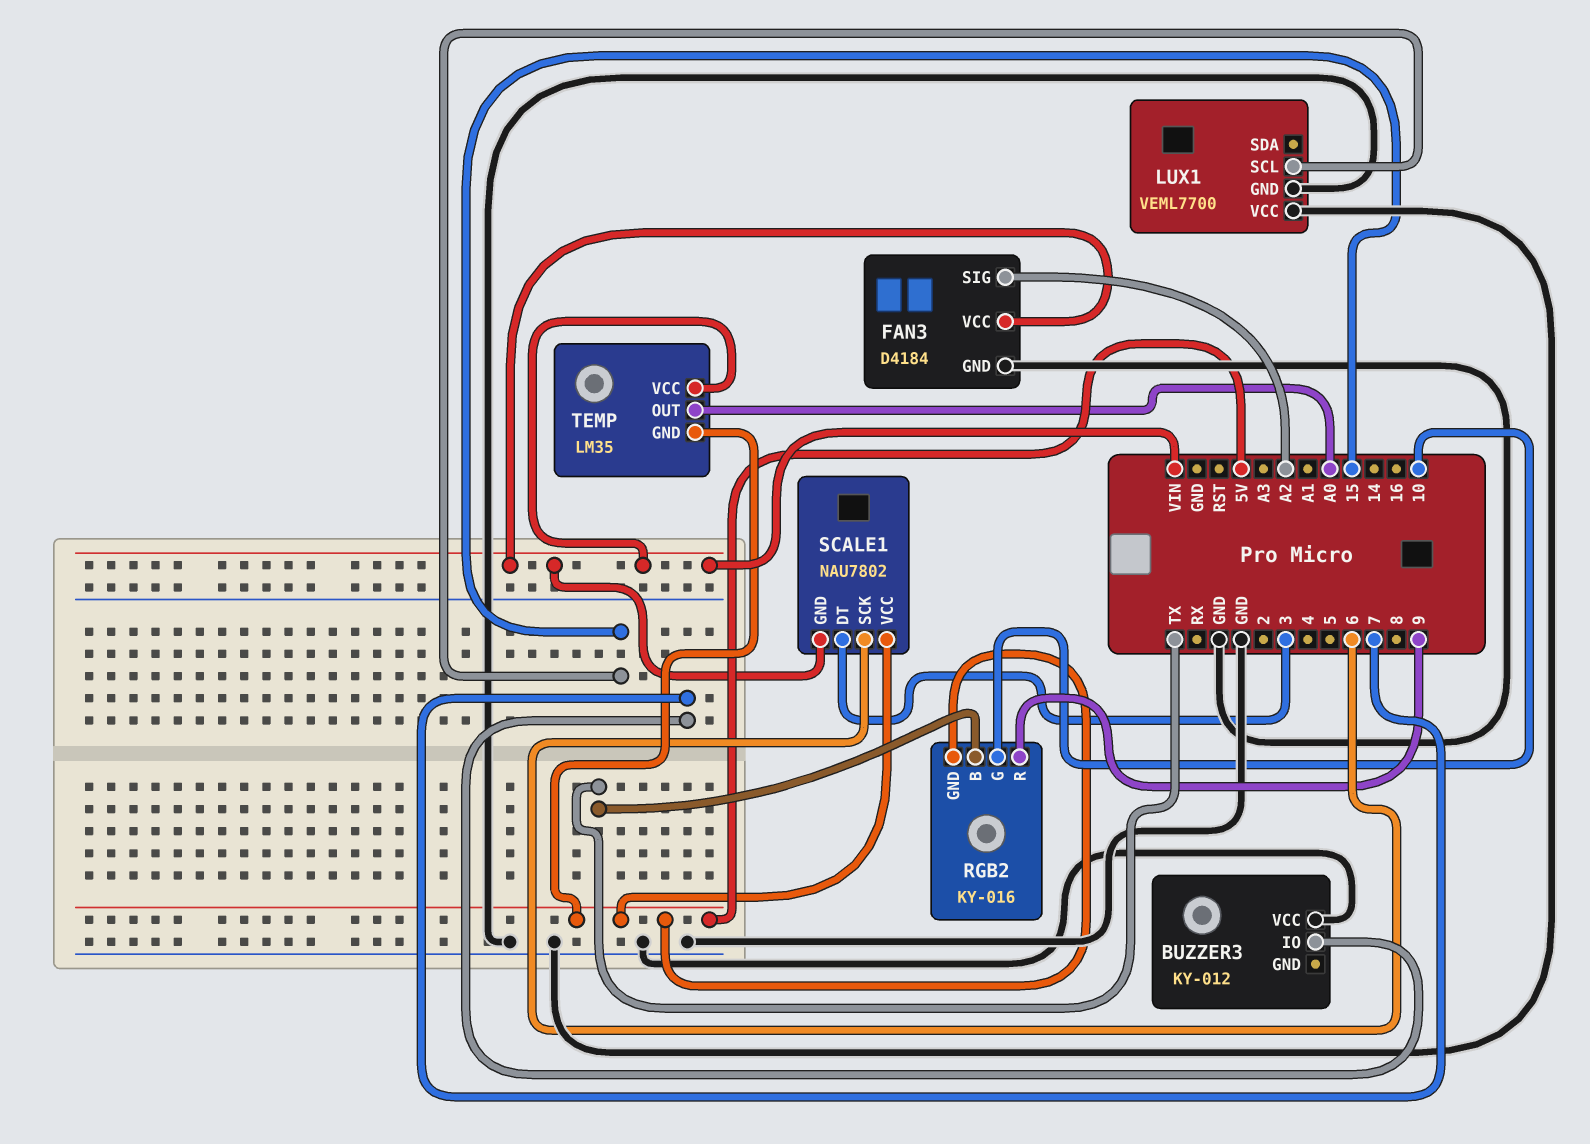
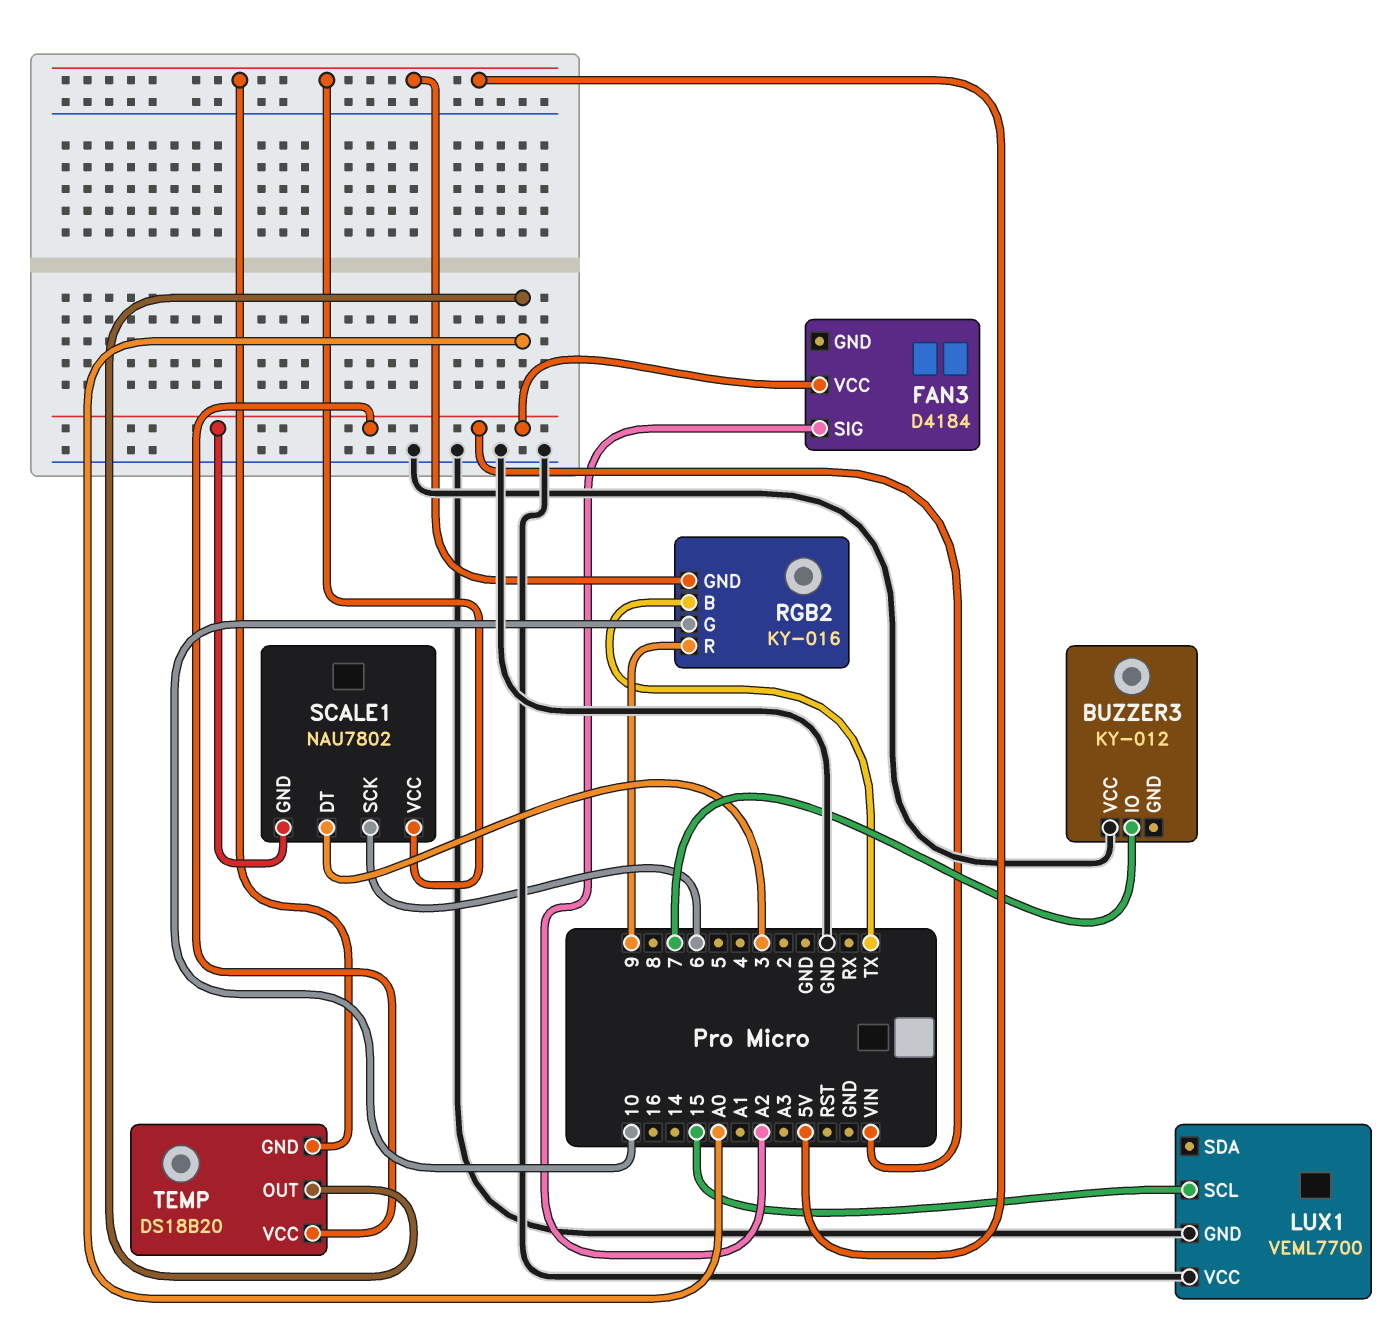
FAN3 pin GND: GND -> none
TEMP: LM35 -> DS18B20

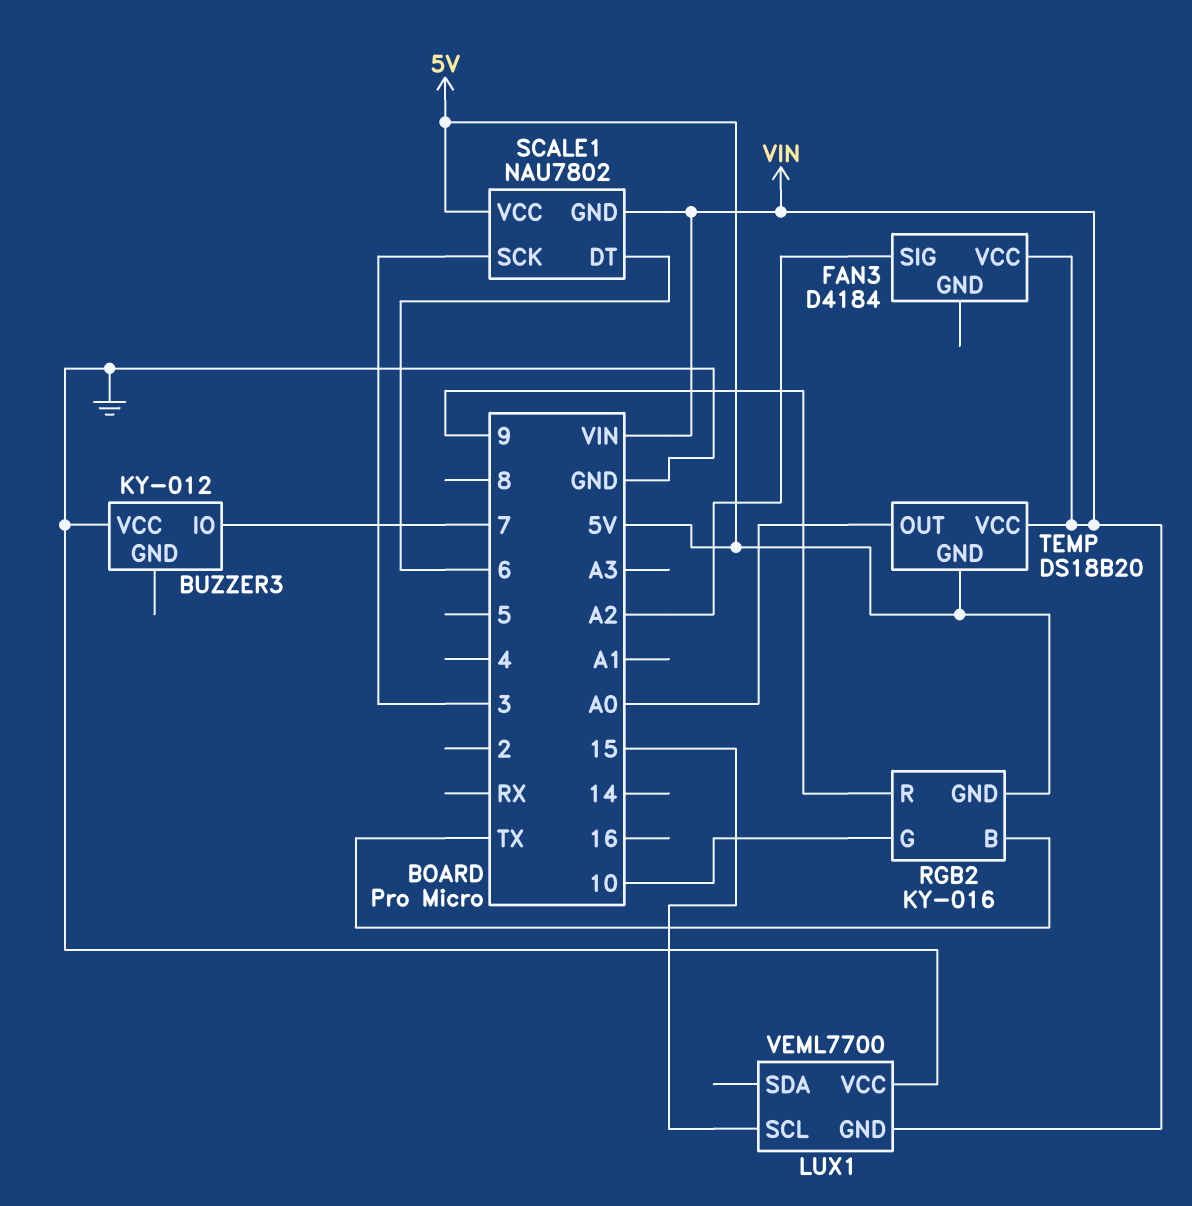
LUX1 pin GND: GND -> VIN
SCALE1 pin DT: 3 -> 6
SCALE1 pin SCK: 6 -> 3

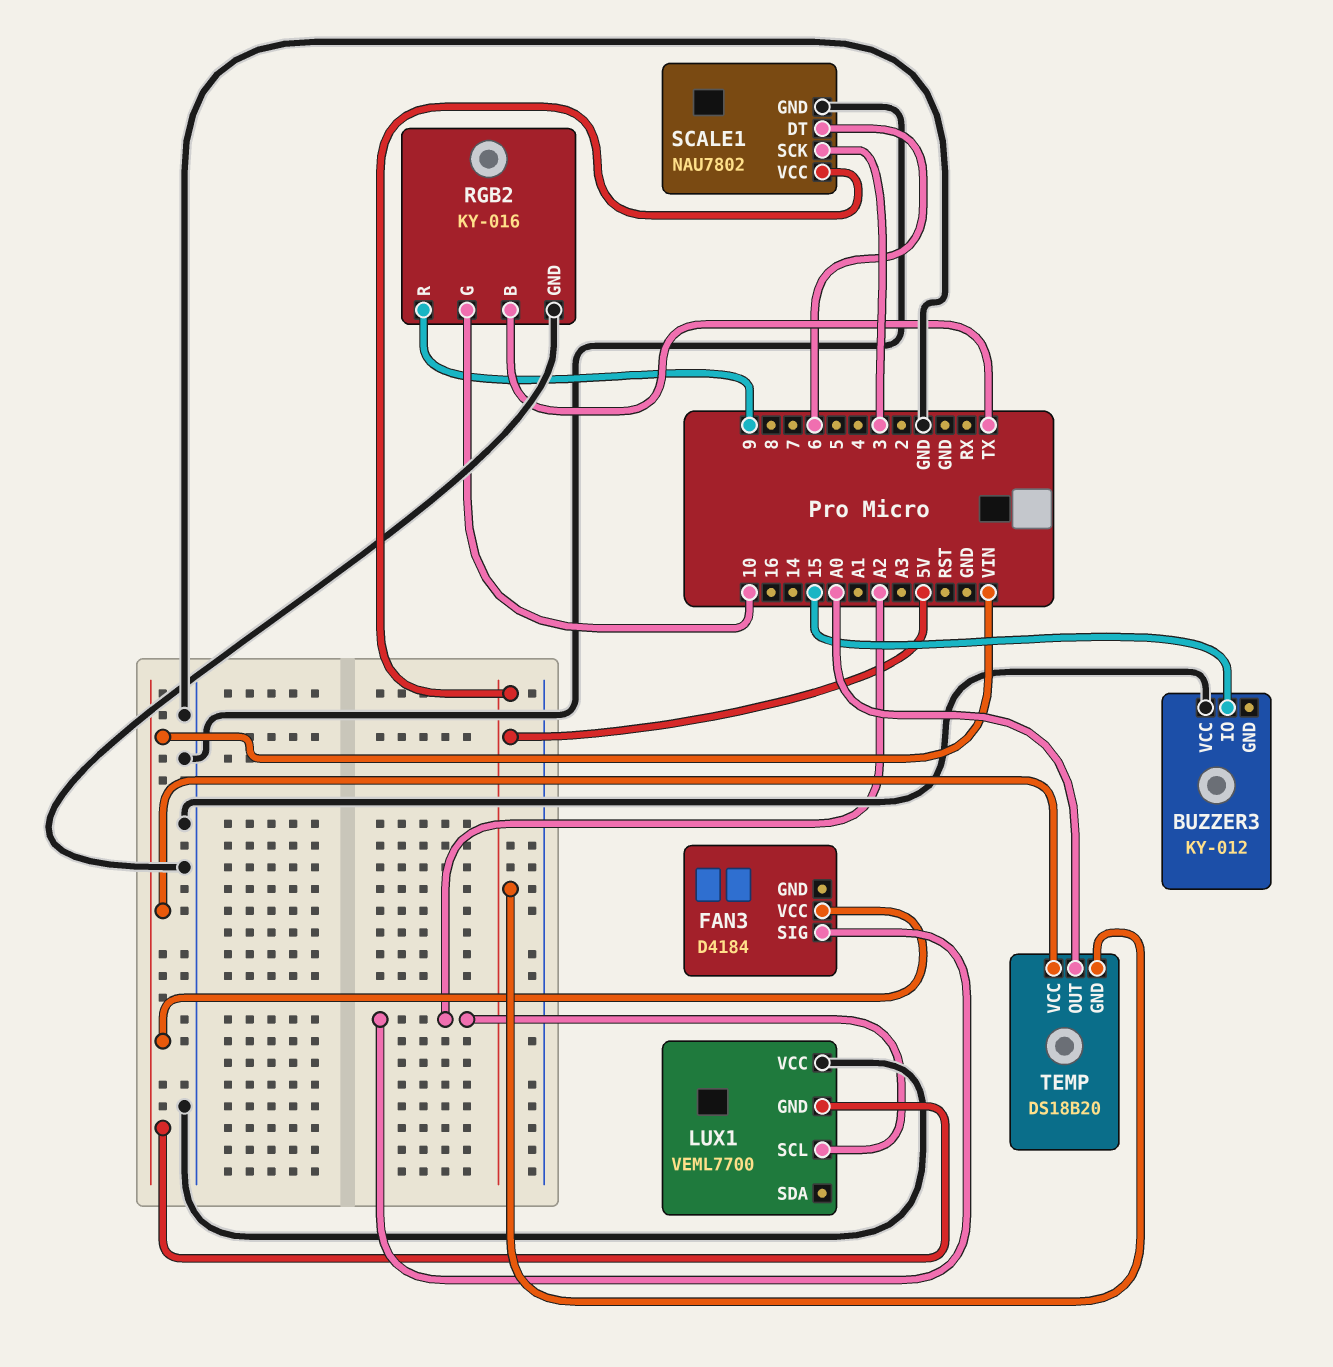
BUZZER3 pin IO: 7 -> 15
LUX1 pin SCL: 15 -> A2
RGB2 pin GND: 5V -> GND
SCALE1 pin GND: VIN -> GND

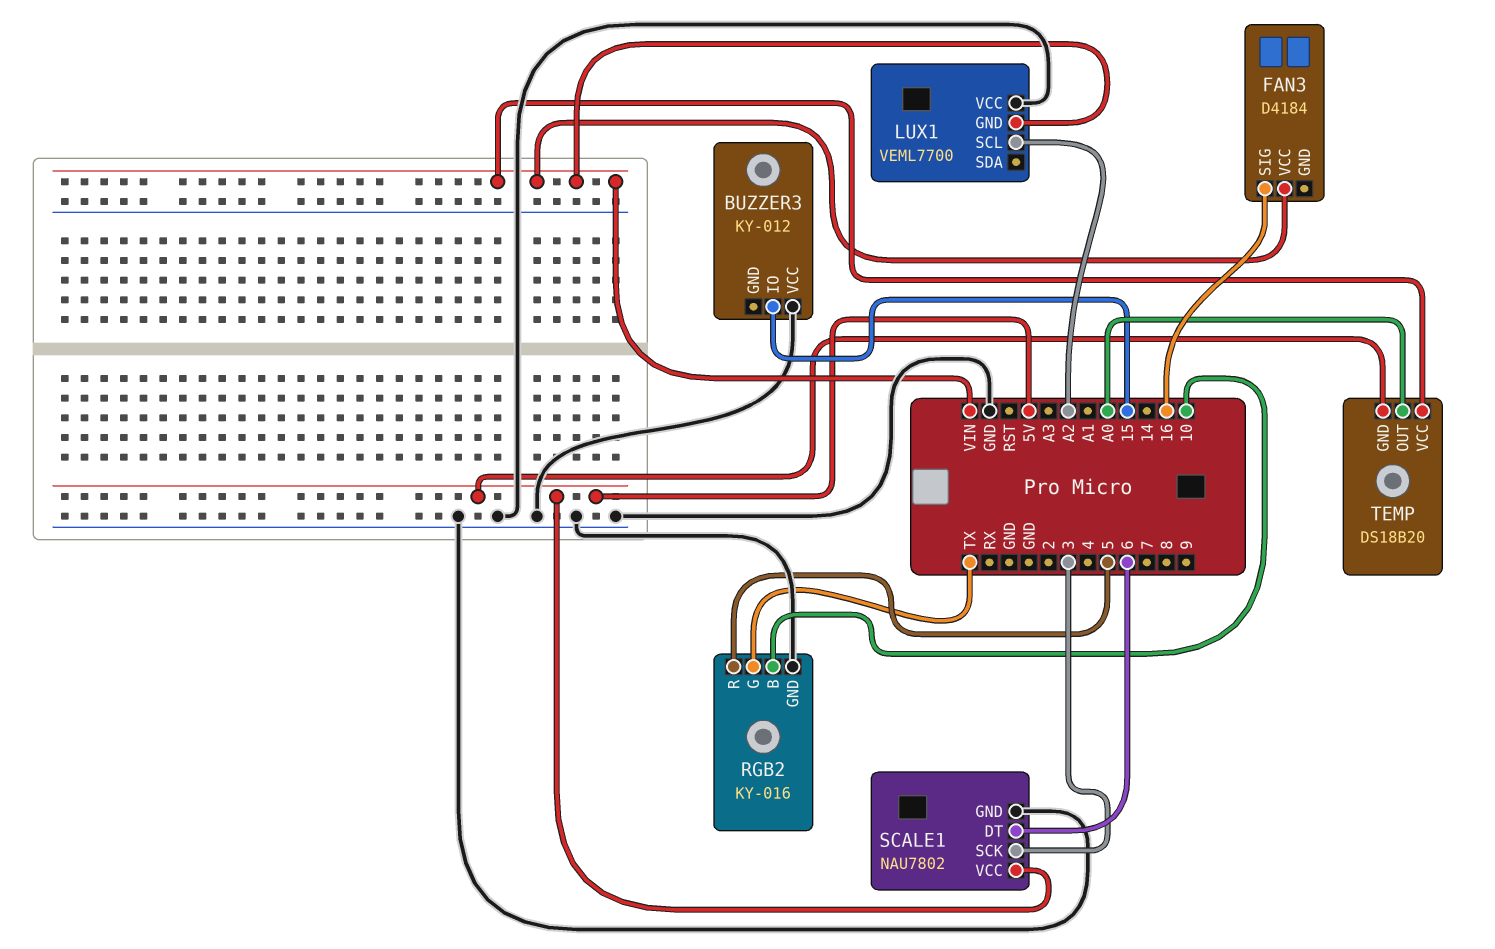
FAN3 pin SIG: A2 -> 16
RGB2 pin B: TX -> 10
RGB2 pin G: 10 -> TX
RGB2 pin R: 9 -> 5

